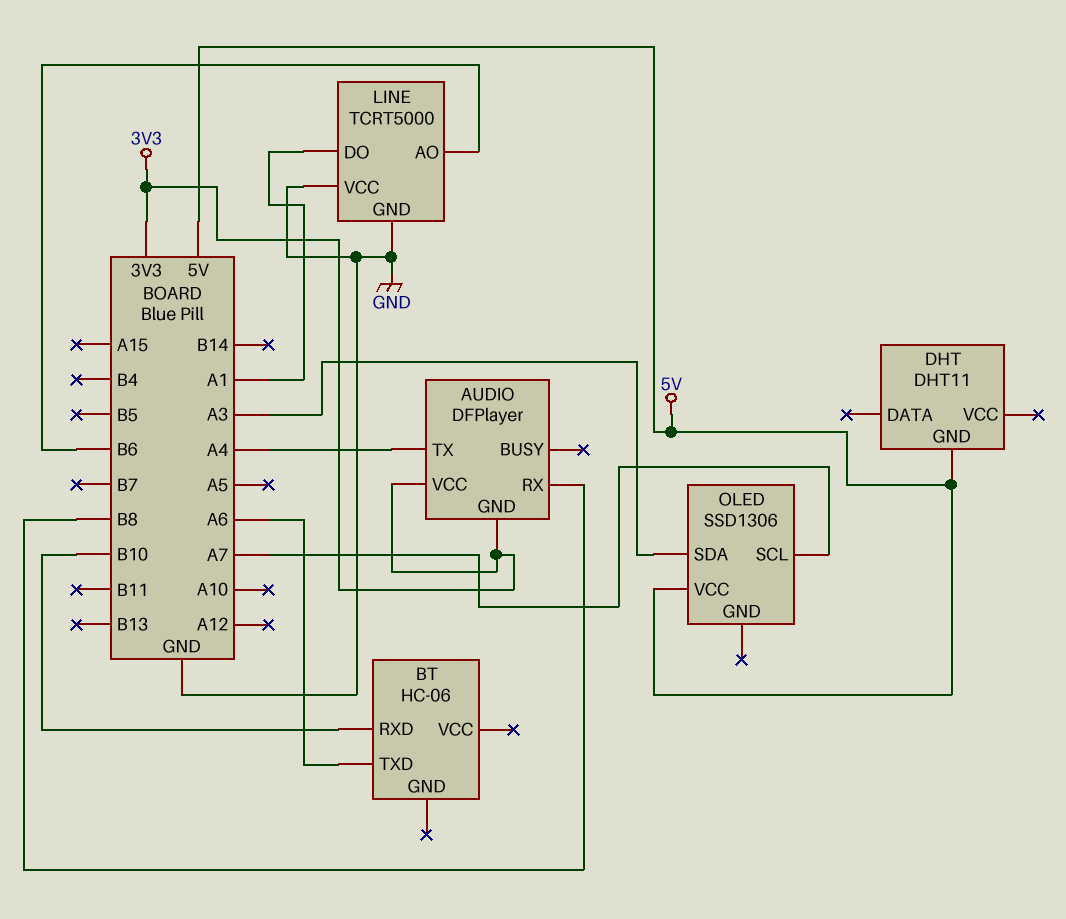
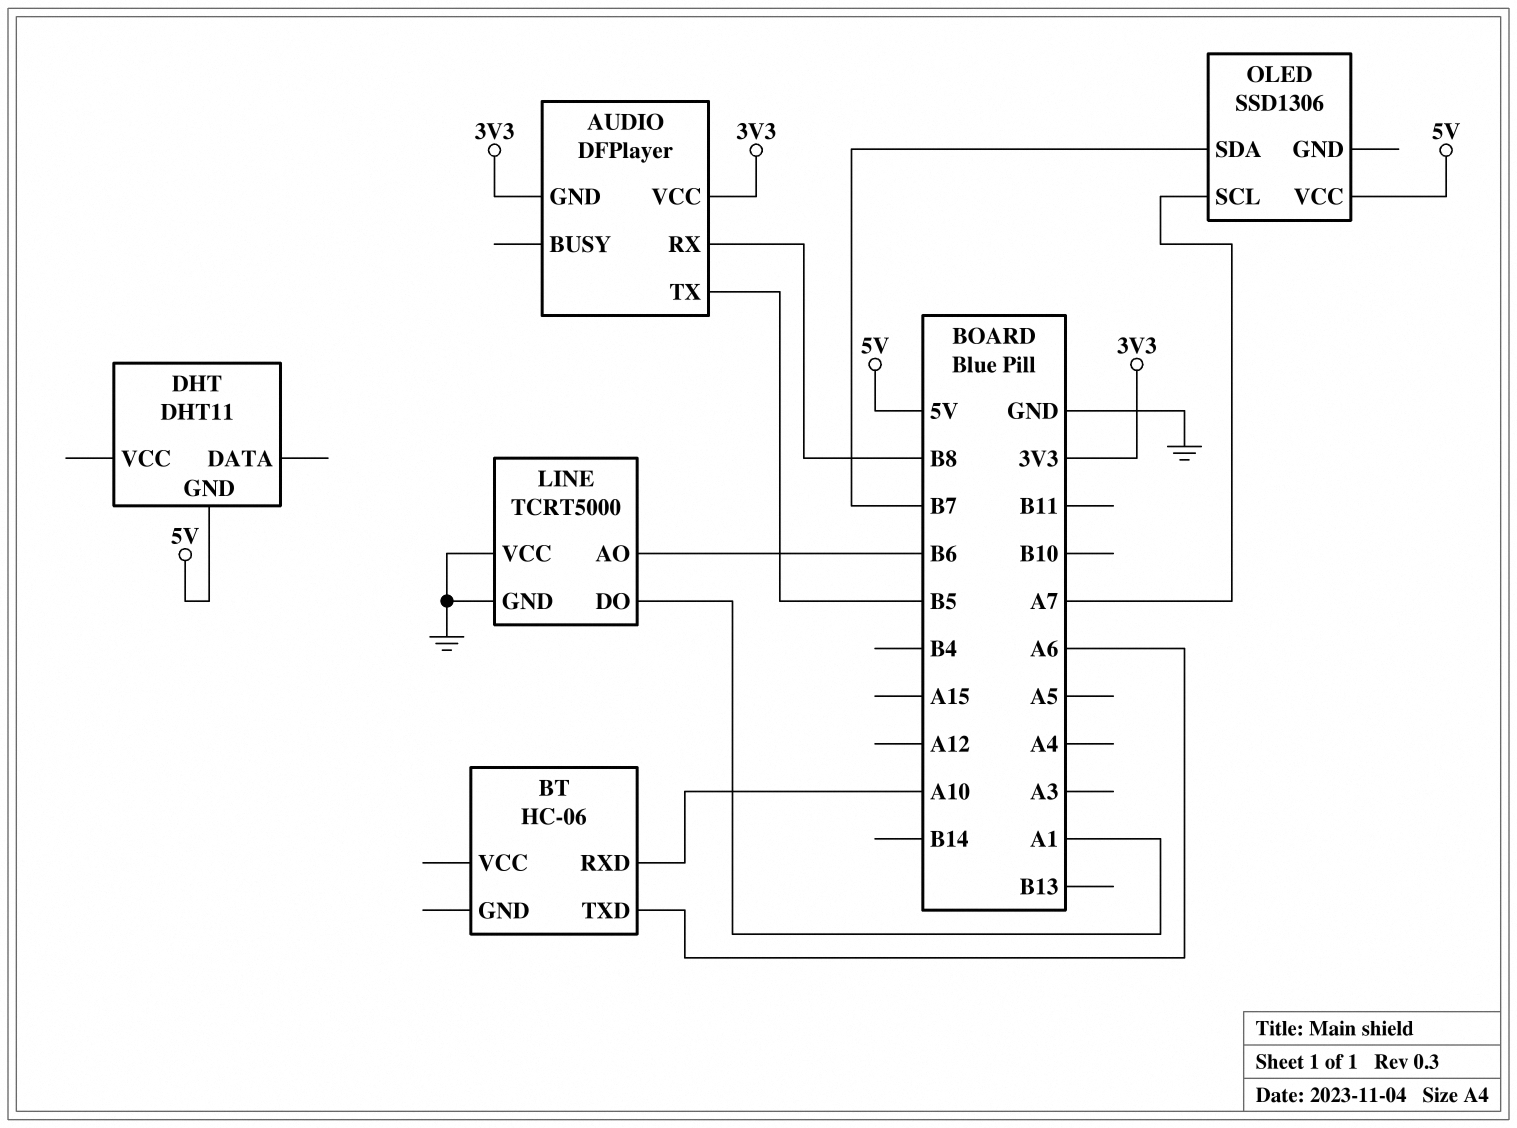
AUDIO pin TX: A4 -> B5
BT pin RXD: B10 -> A10
OLED pin SDA: A3 -> B7

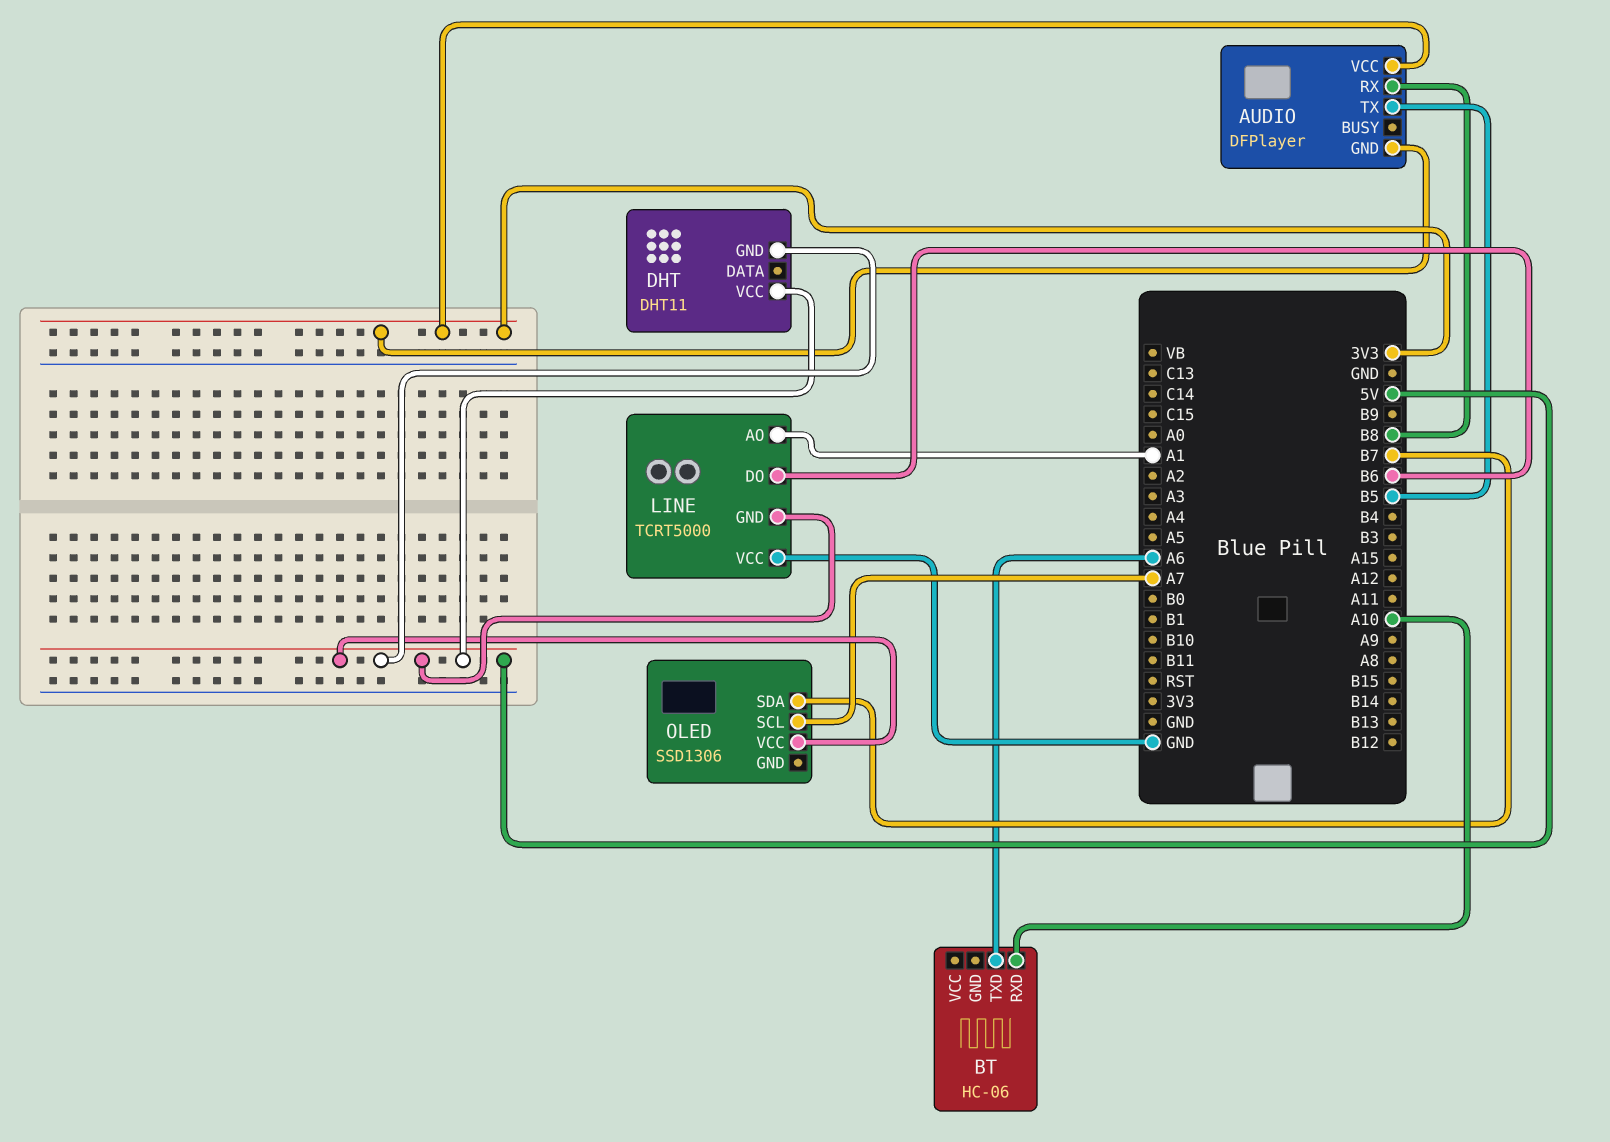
DHT pin VCC: none -> 5V
LINE pin AO: B6 -> A1
LINE pin DO: A1 -> B6
LINE pin GND: GND -> 5V

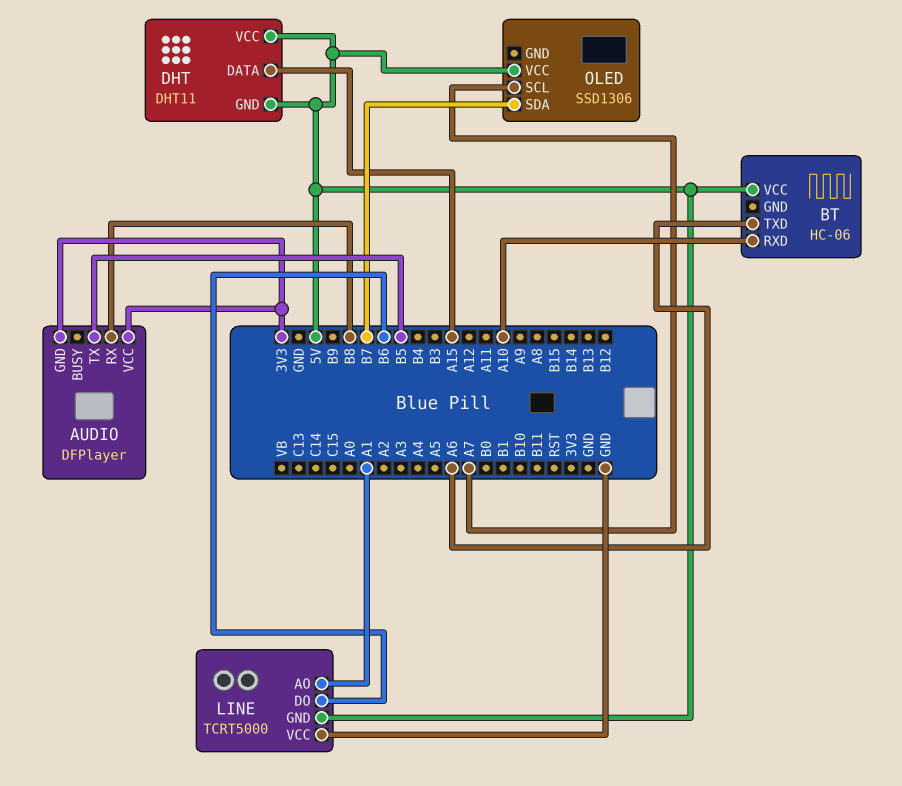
BT pin VCC: none -> 5V
DHT pin DATA: none -> A15

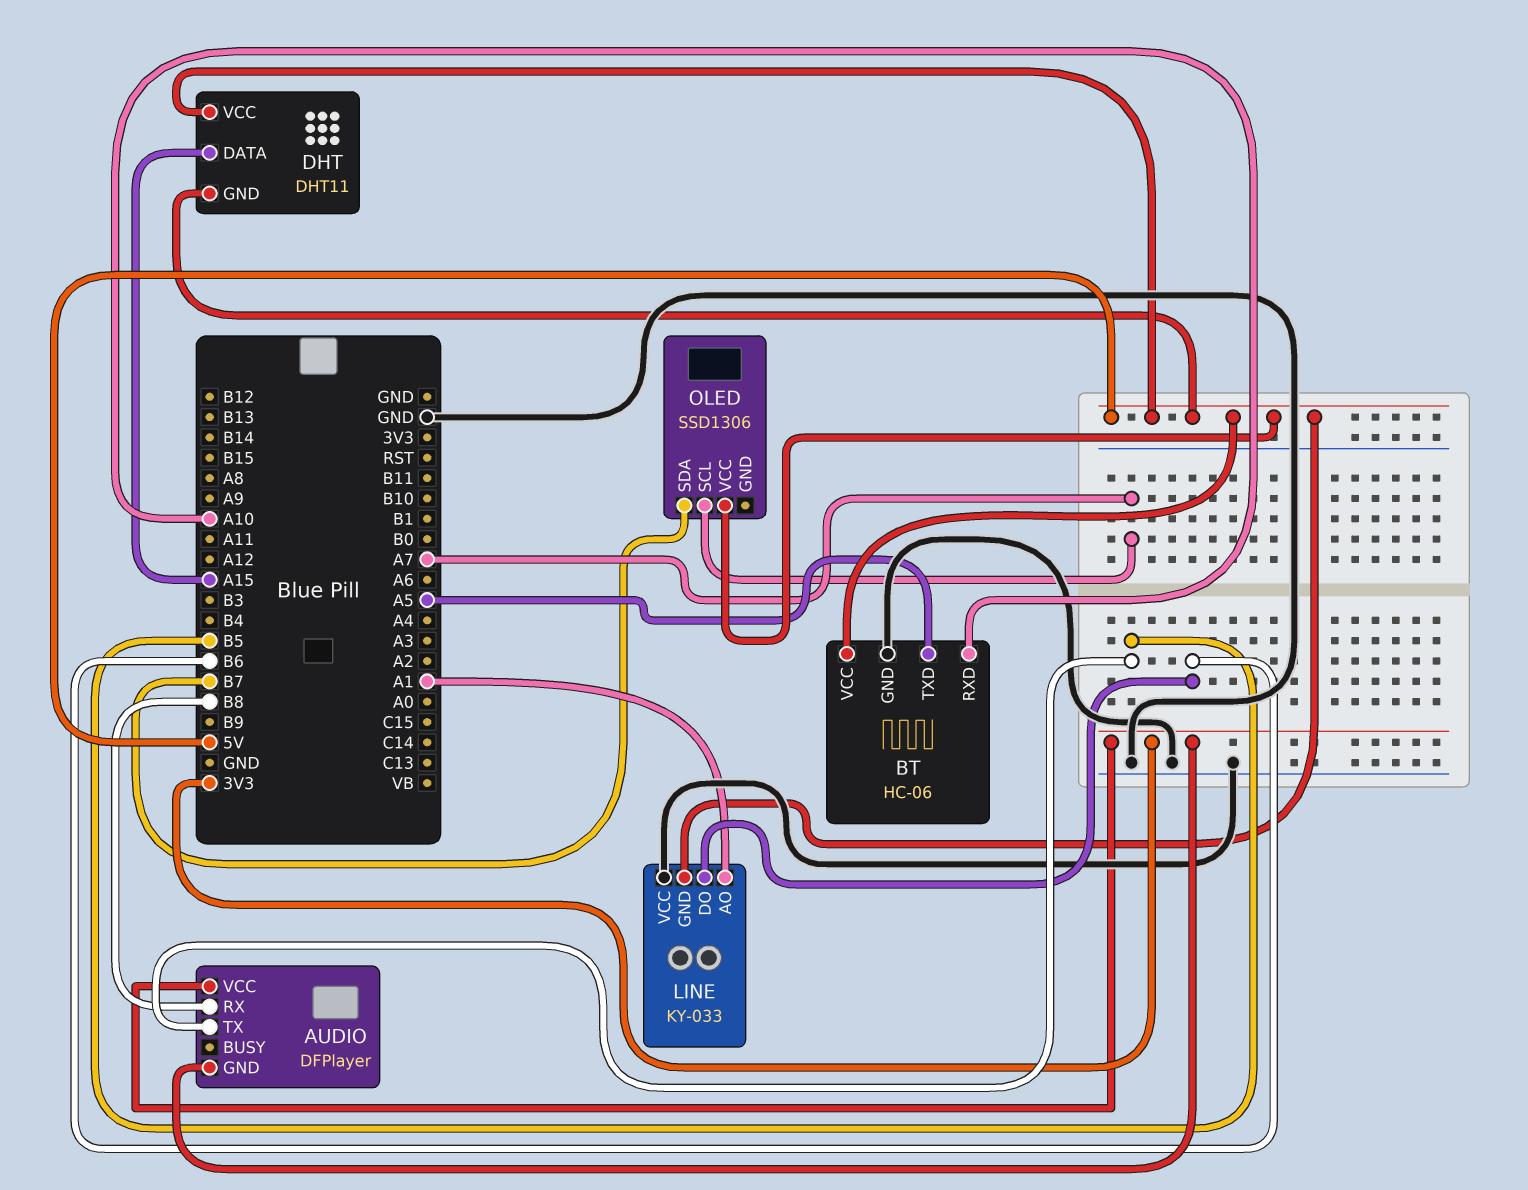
BT pin GND: none -> GND
BT pin TXD: A6 -> A5
LINE: TCRT5000 -> KY-033

